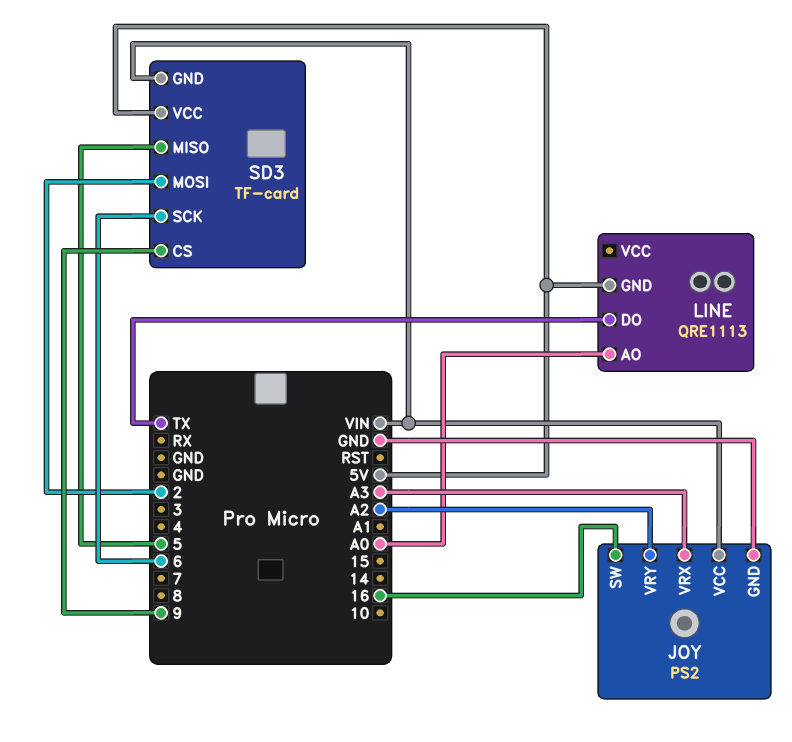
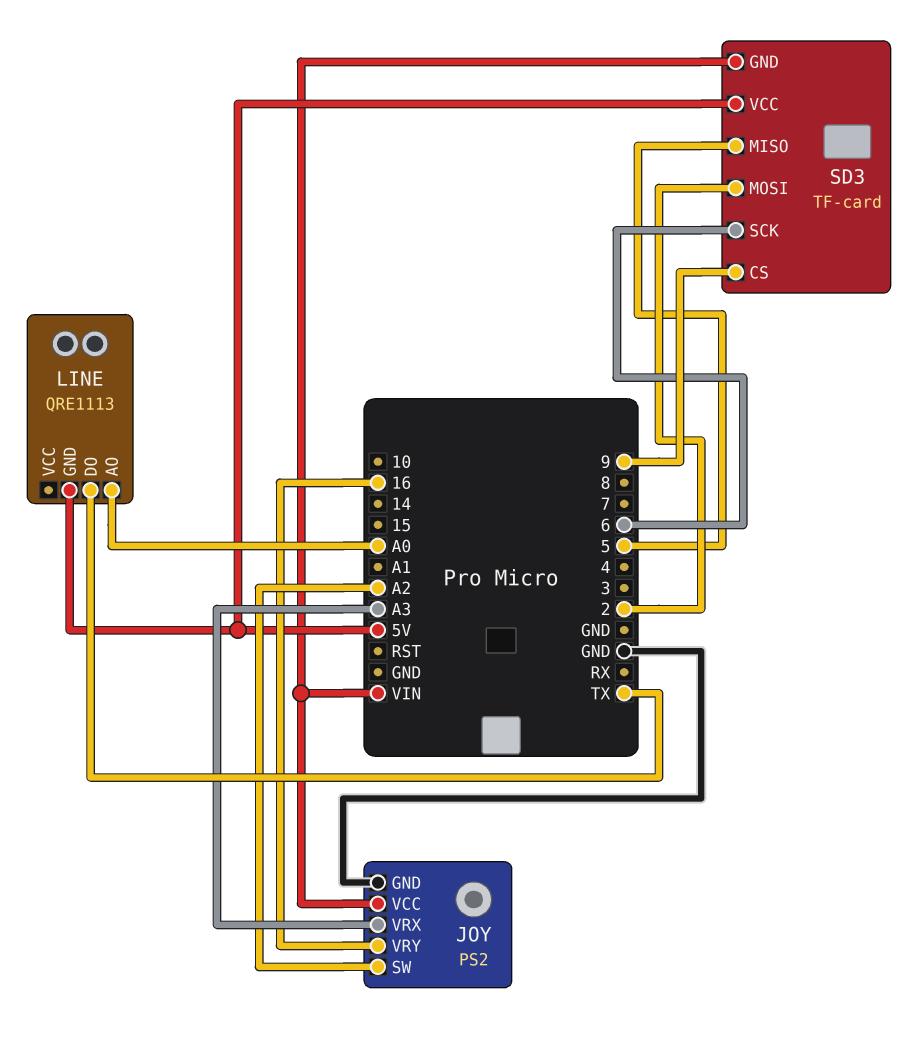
JOY pin SW: 16 -> A2
JOY pin VRY: A2 -> 16

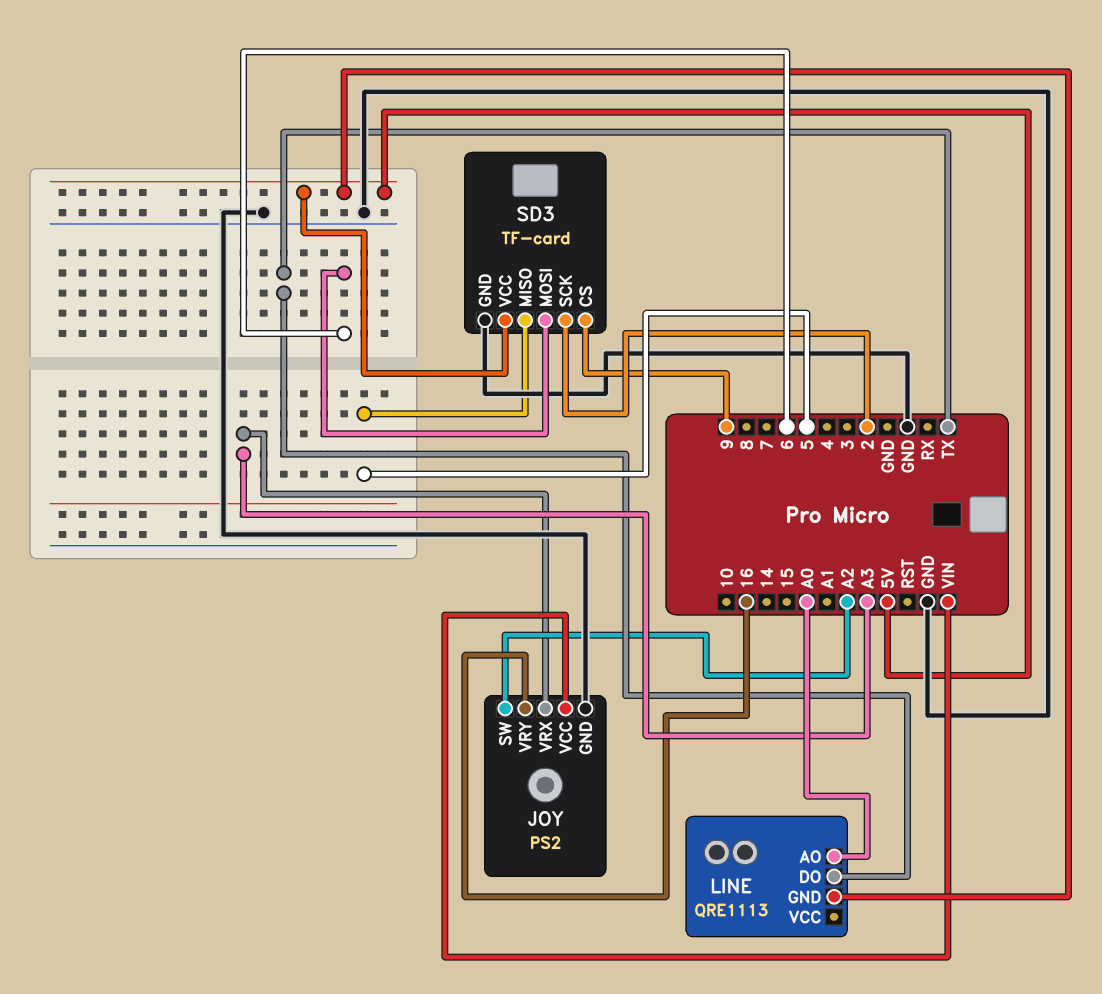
SD3 pin GND: VIN -> GND
SD3 pin MOSI: 2 -> 6
SD3 pin SCK: 6 -> 2

